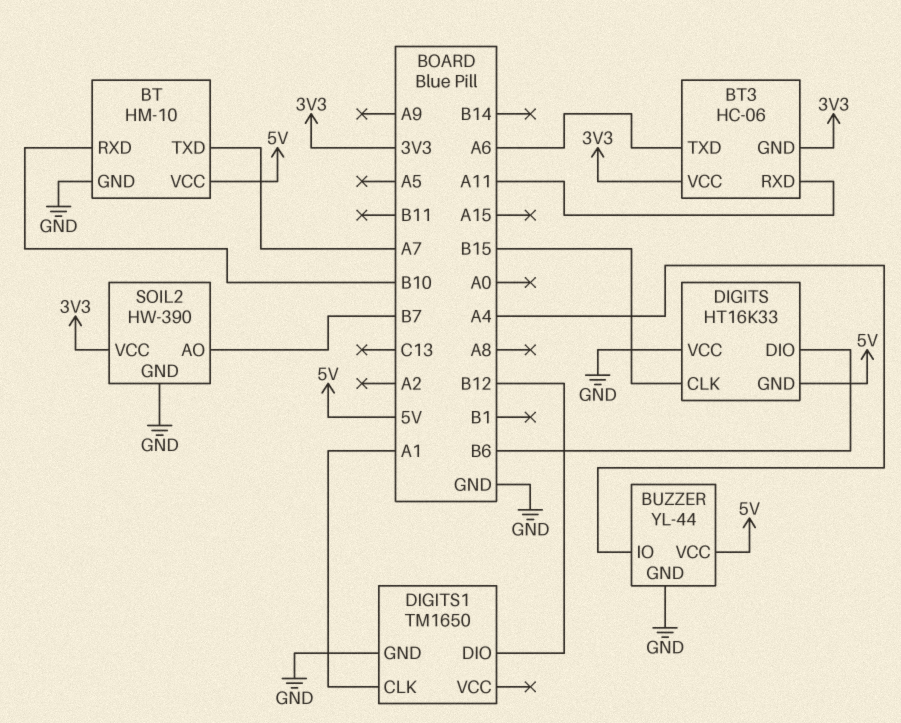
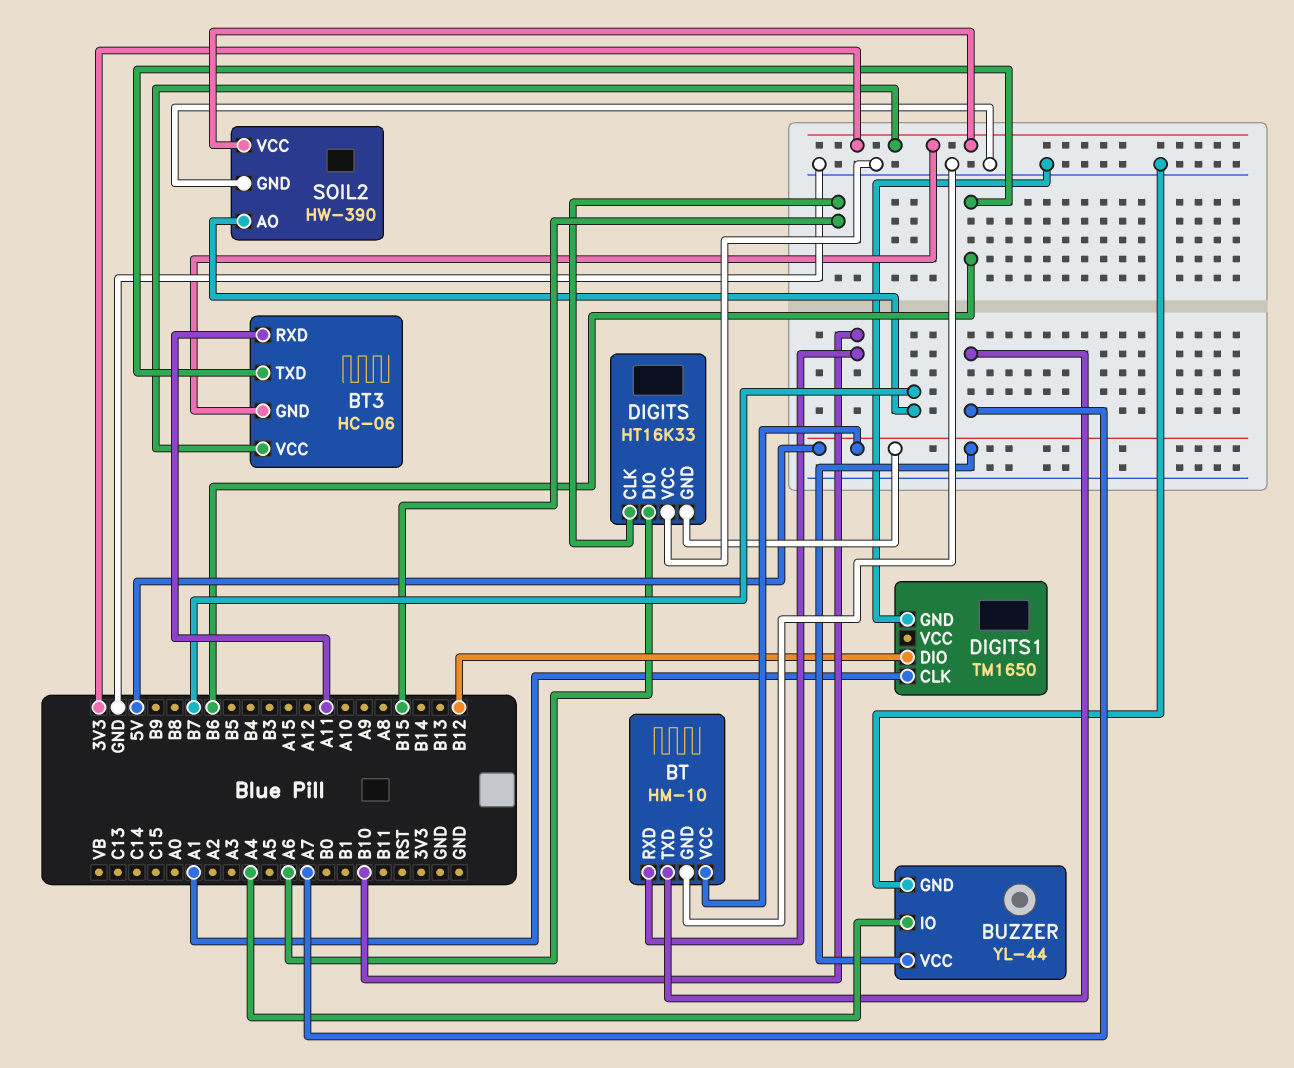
BT3 pin TXD: A6 -> B6
DIGITS pin DIO: B6 -> A6

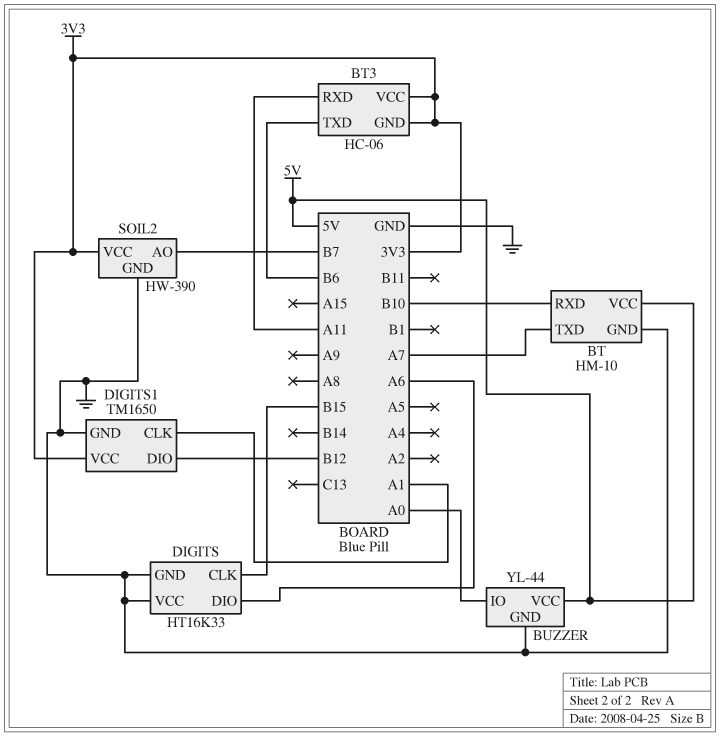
BUZZER pin IO: A4 -> A0
DIGITS pin GND: 5V -> GND
DIGITS1 pin VCC: none -> 3V3

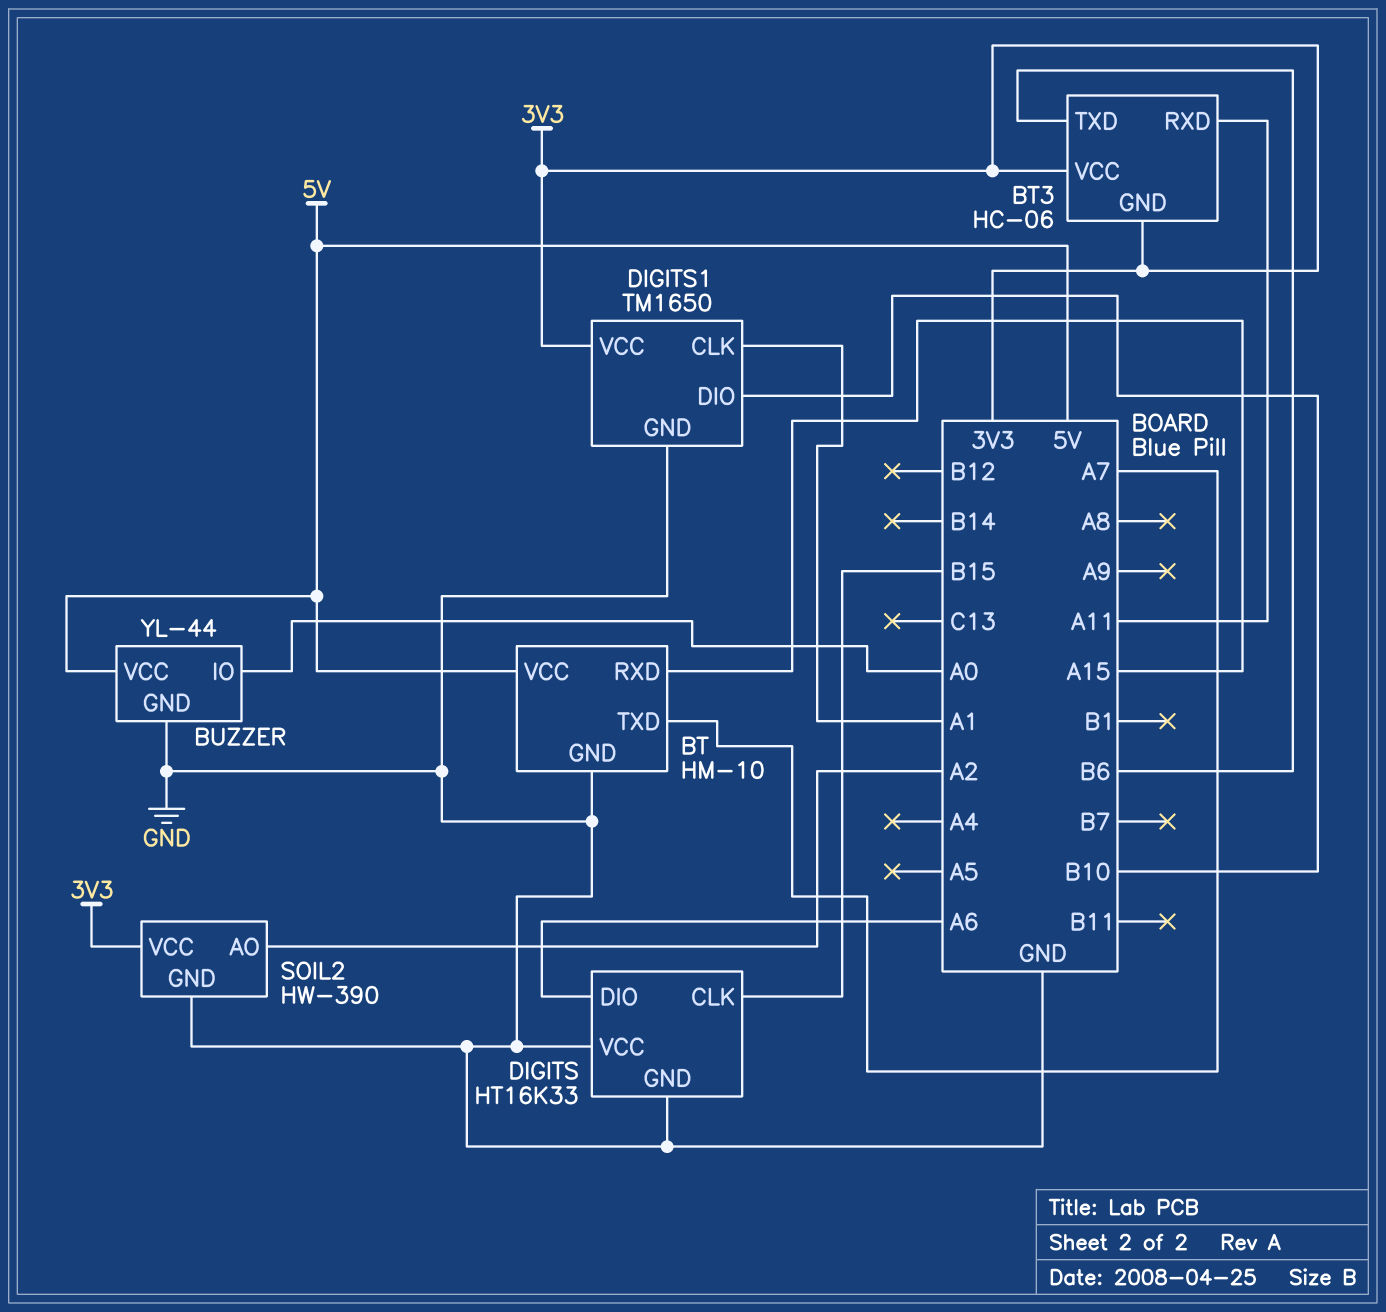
BT pin RXD: B10 -> A15
DIGITS1 pin DIO: B12 -> B10
SOIL2 pin AO: B7 -> A2

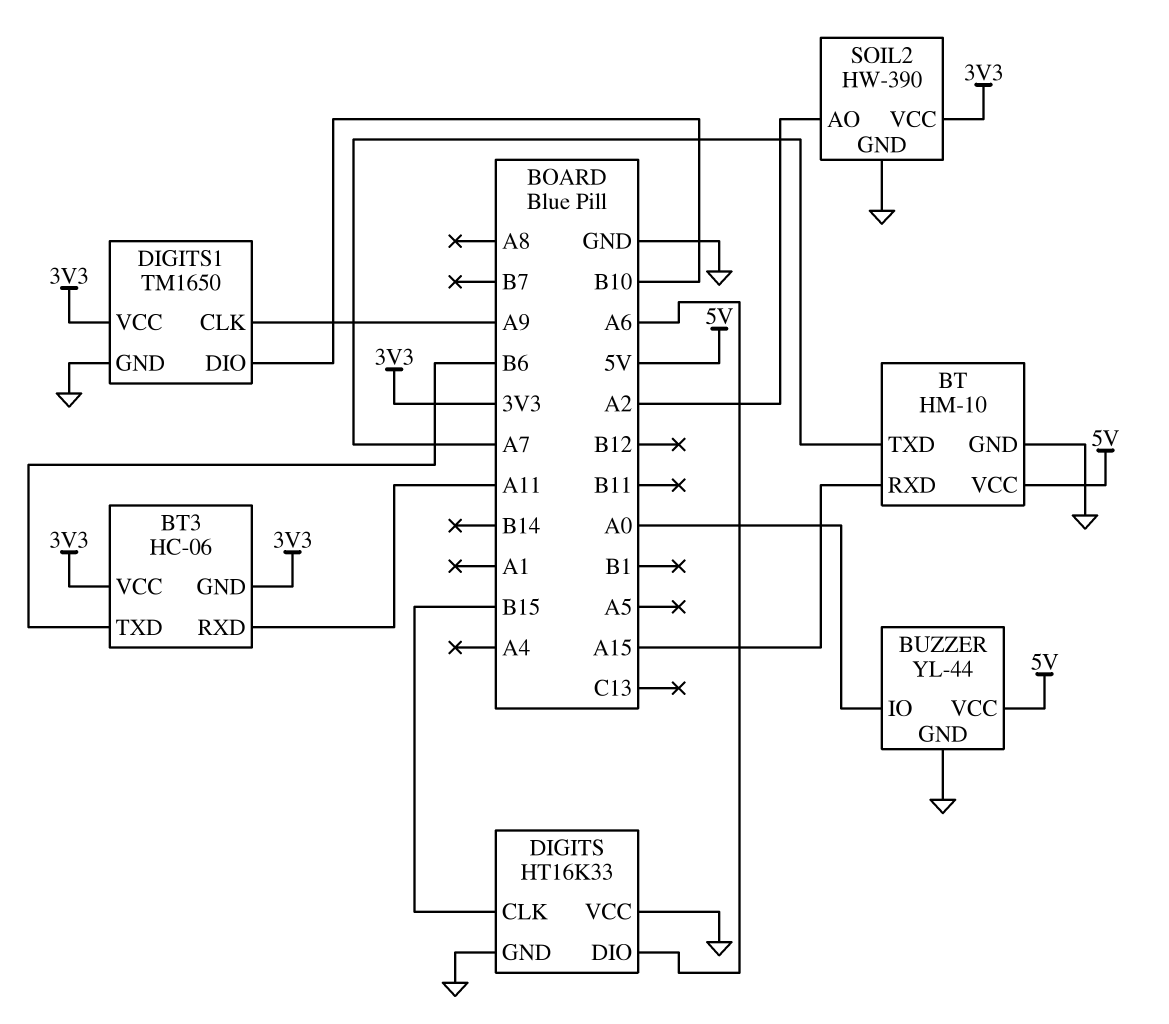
DIGITS1 pin CLK: A1 -> A9

